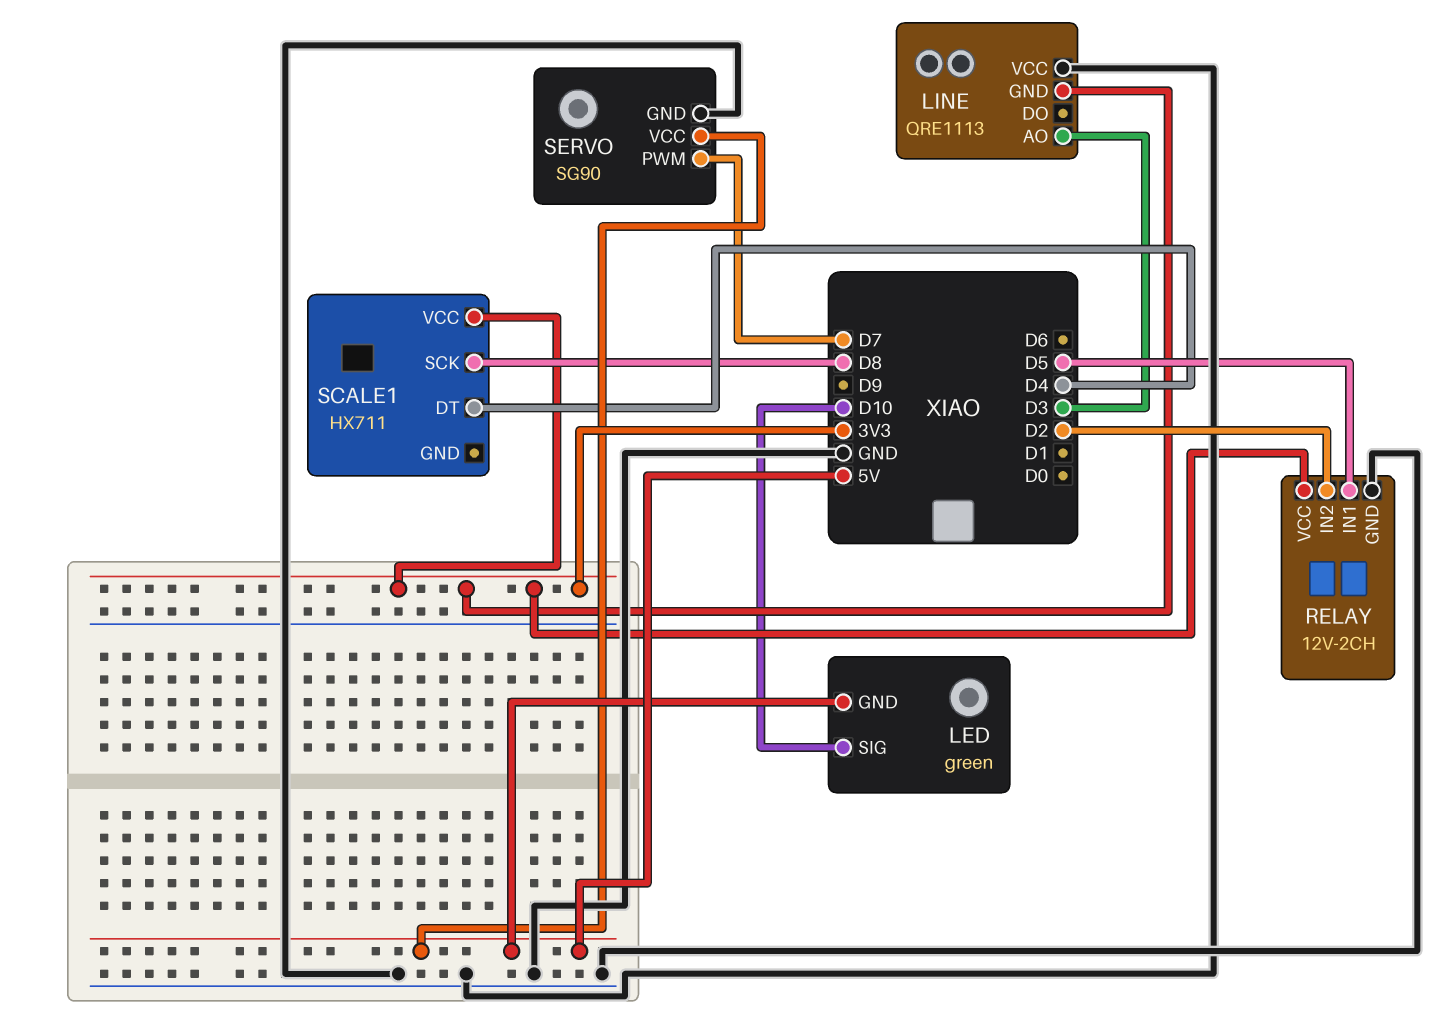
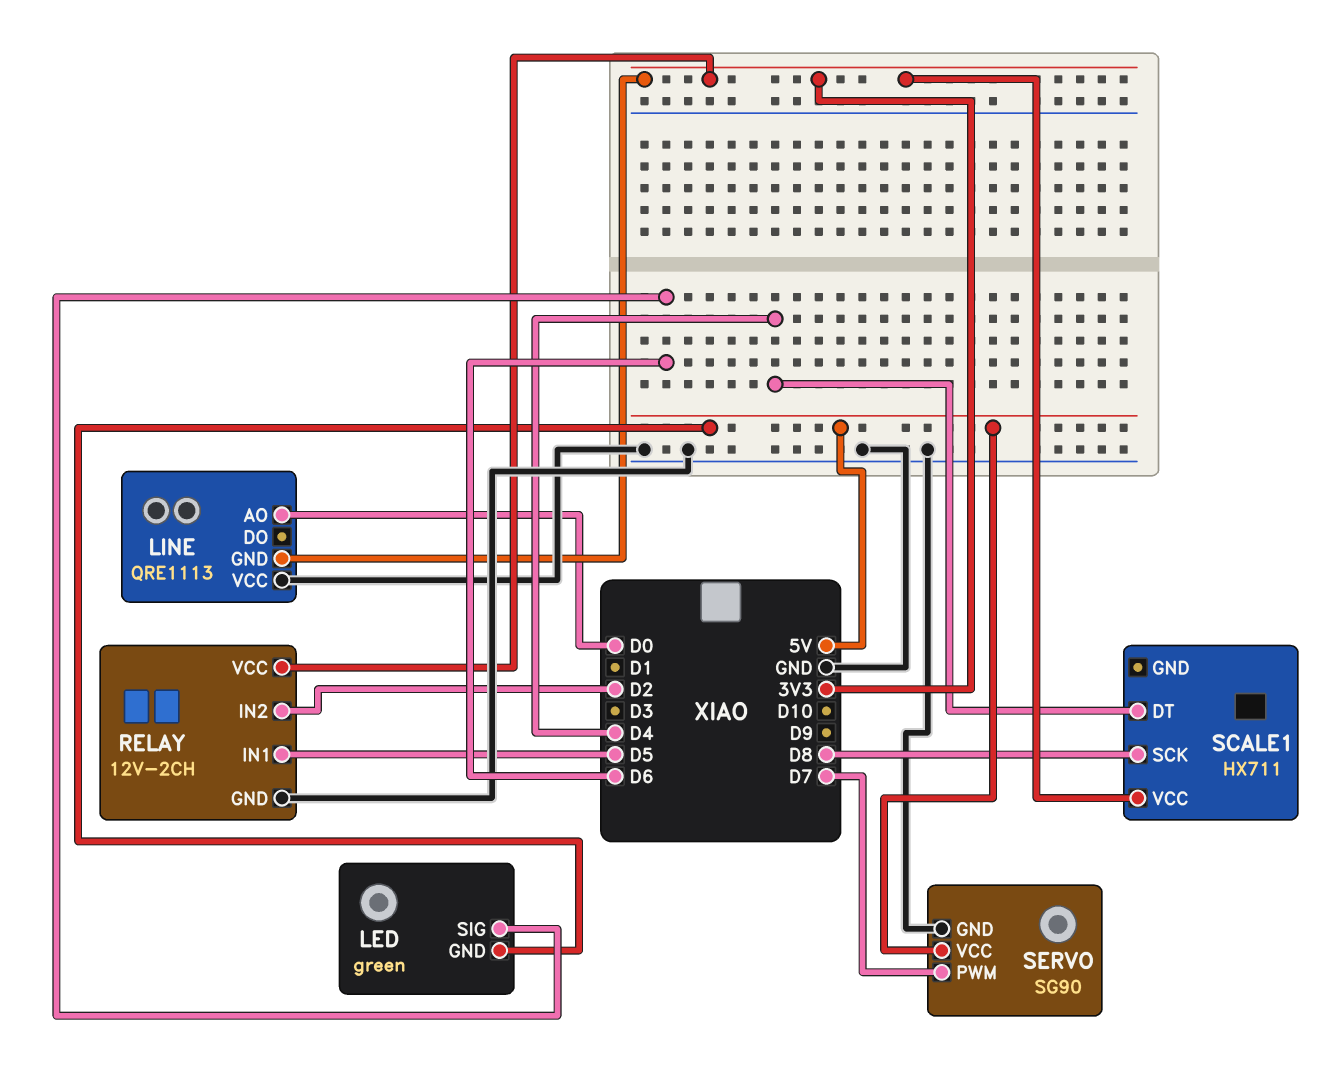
LED pin SIG: D10 -> D6
LINE pin AO: D3 -> D0

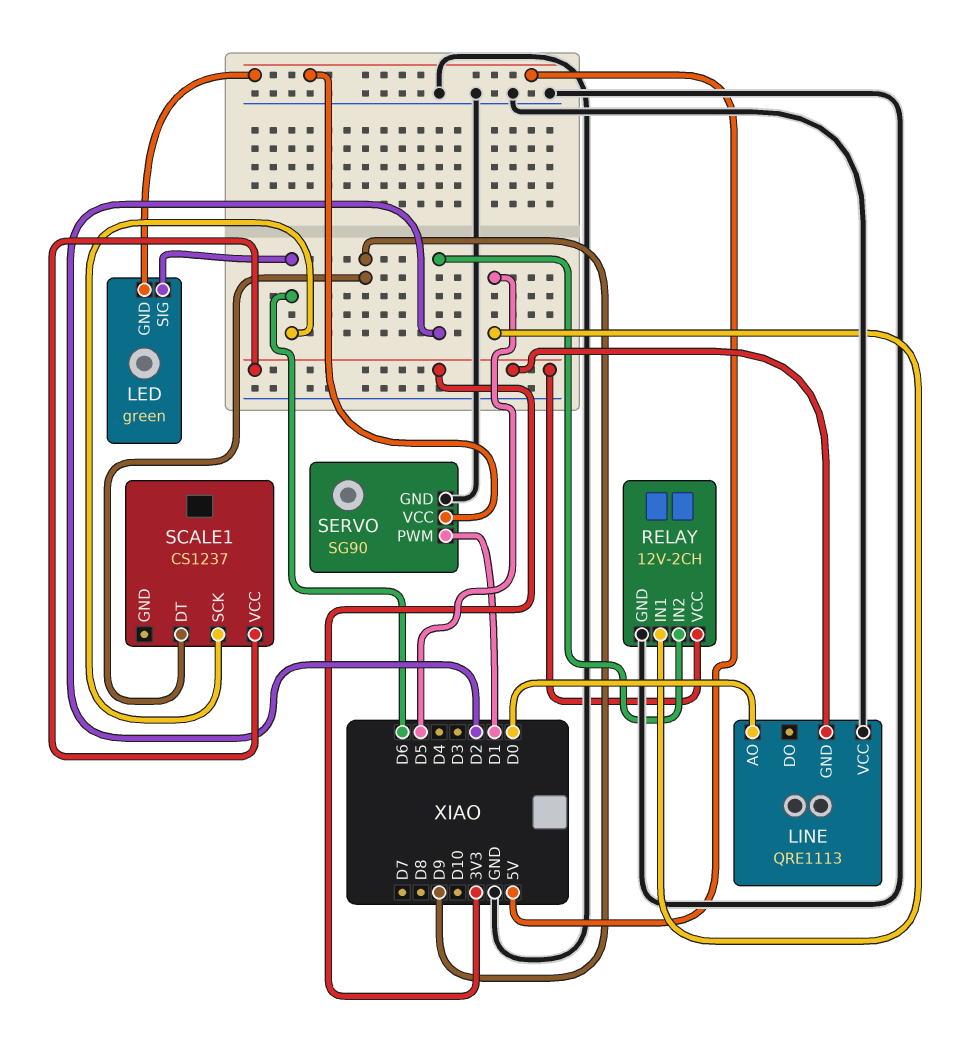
SCALE1: HX711 -> CS1237
SCALE1 pin DT: D4 -> D9
SCALE1 pin SCK: D8 -> D6
SERVO pin PWM: D7 -> D1

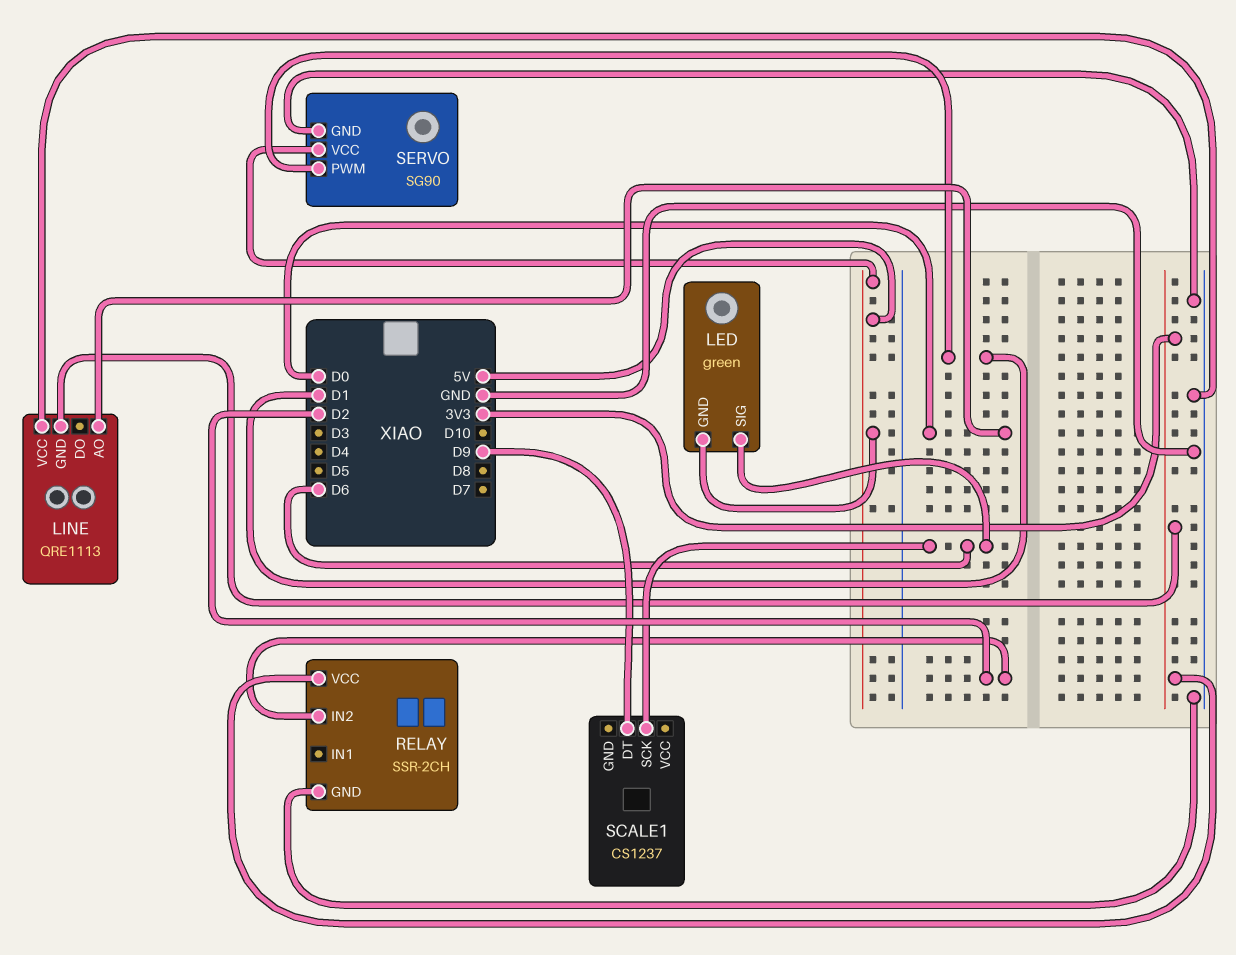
RELAY: 12V-2CH -> SSR-2CH
RELAY pin IN1: D5 -> none
SCALE1 pin VCC: 3V3 -> none

